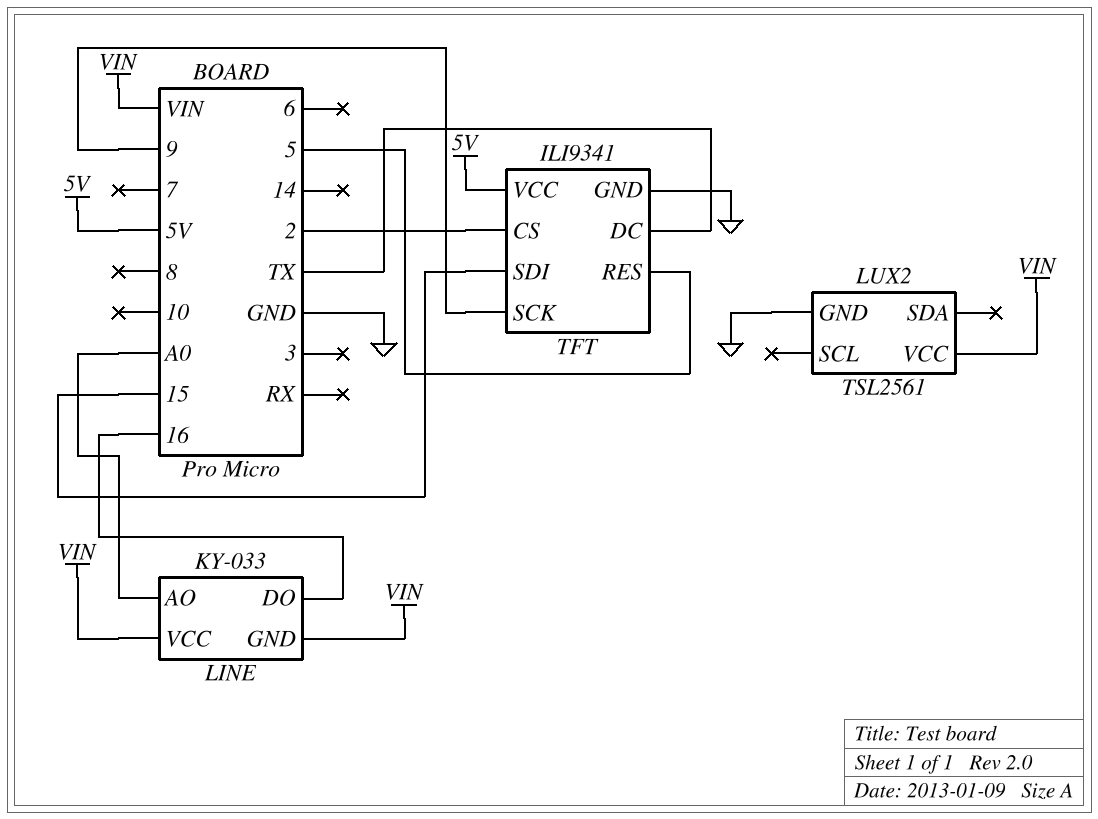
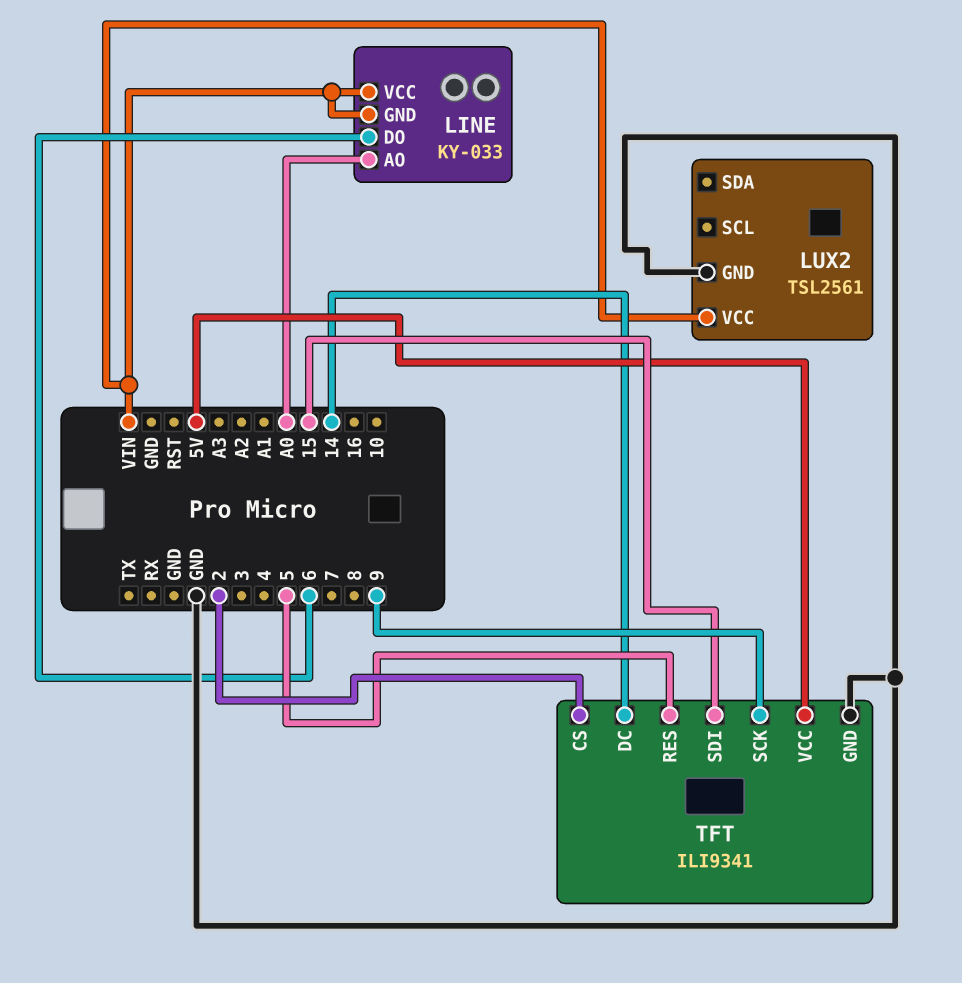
LINE pin DO: 16 -> 6
TFT pin DC: TX -> 14

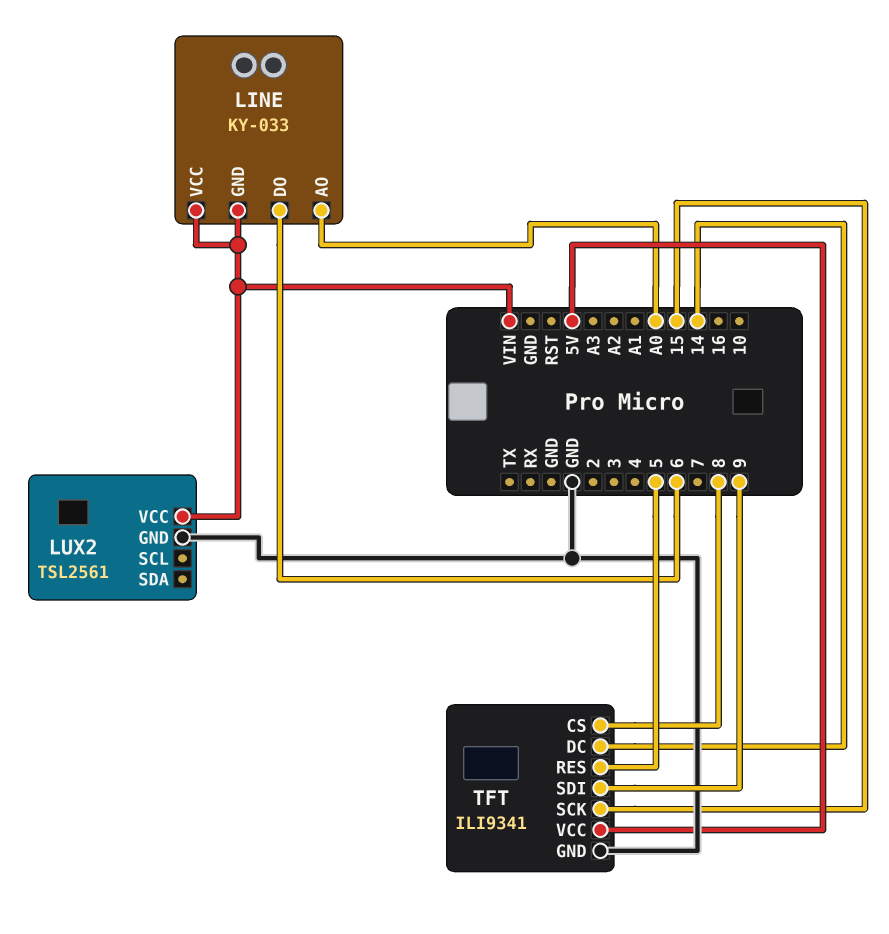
TFT pin CS: 2 -> 8
TFT pin SCK: 9 -> 15
TFT pin SDI: 15 -> 9

